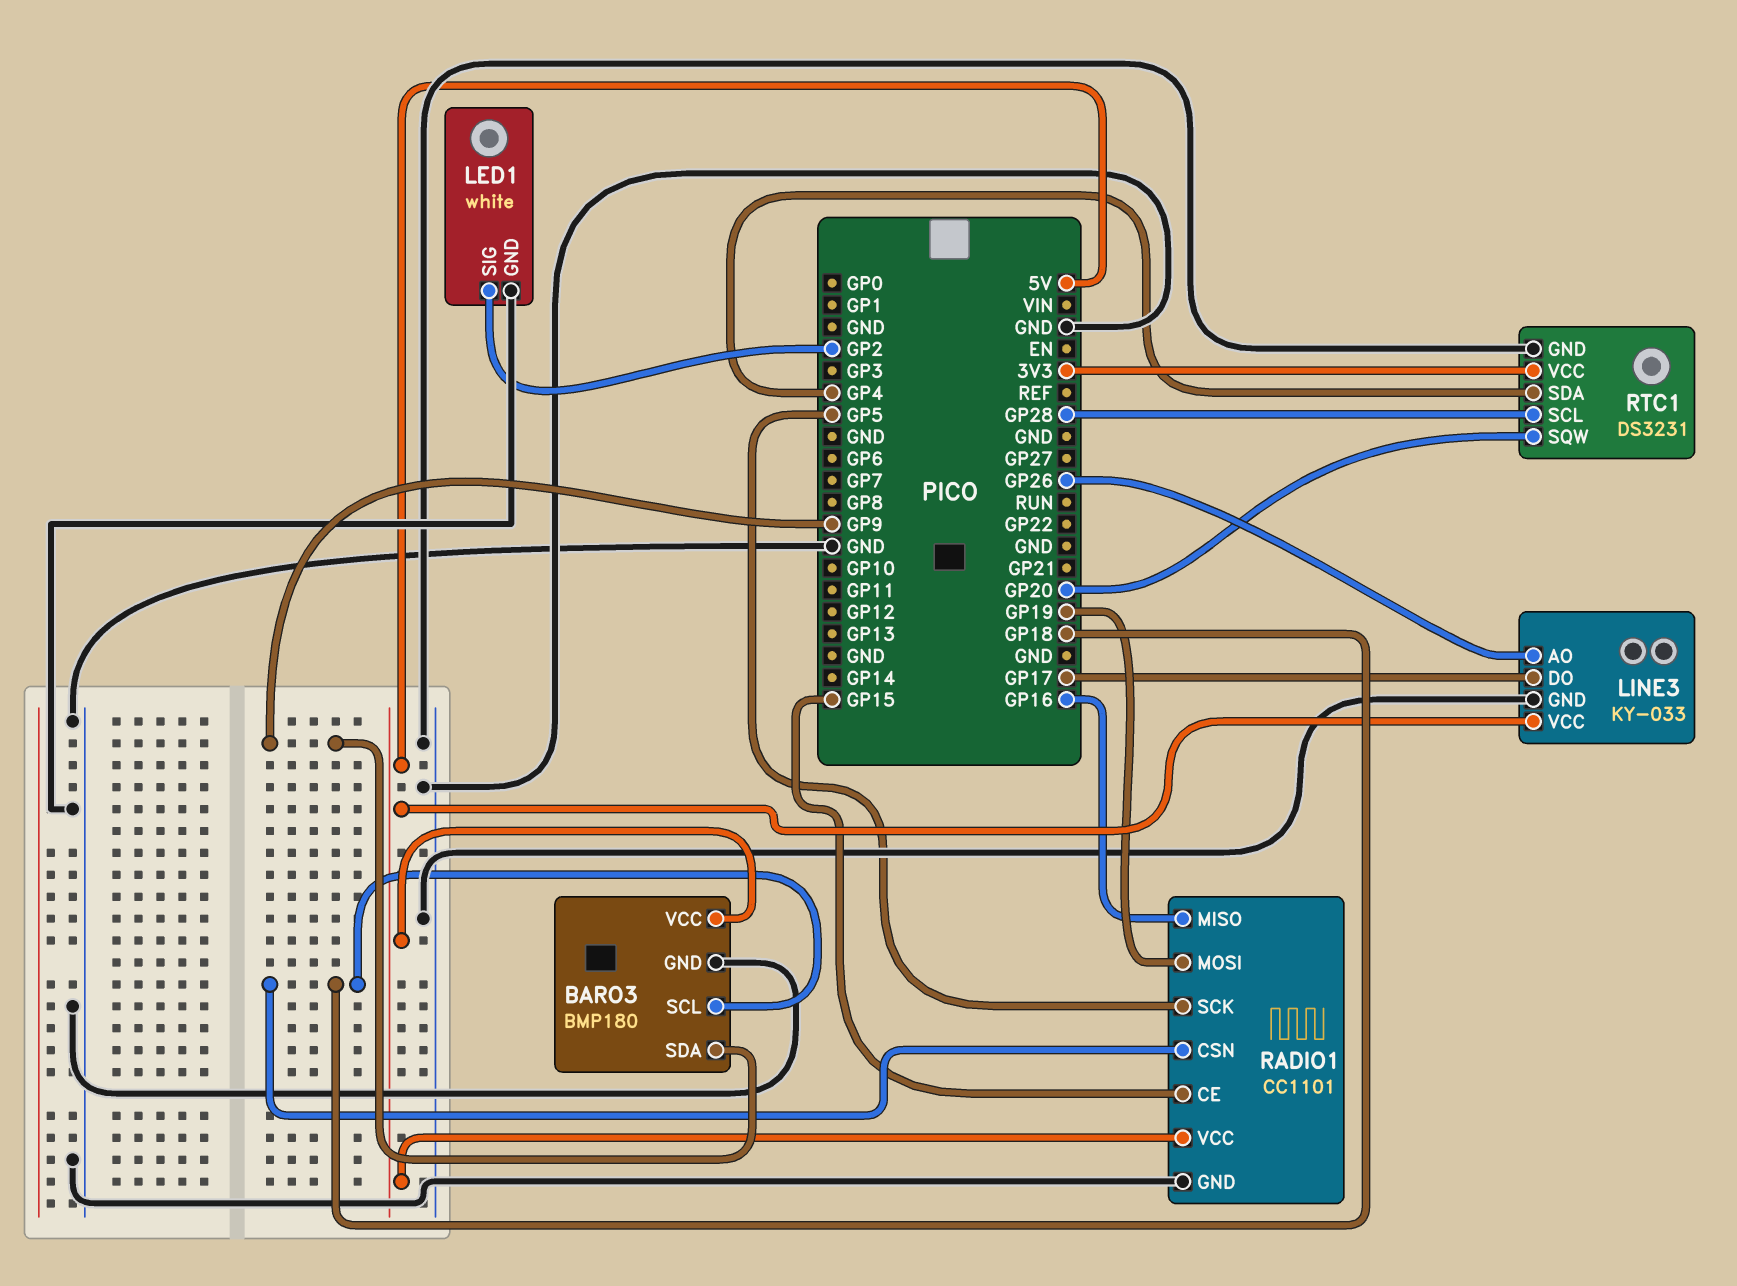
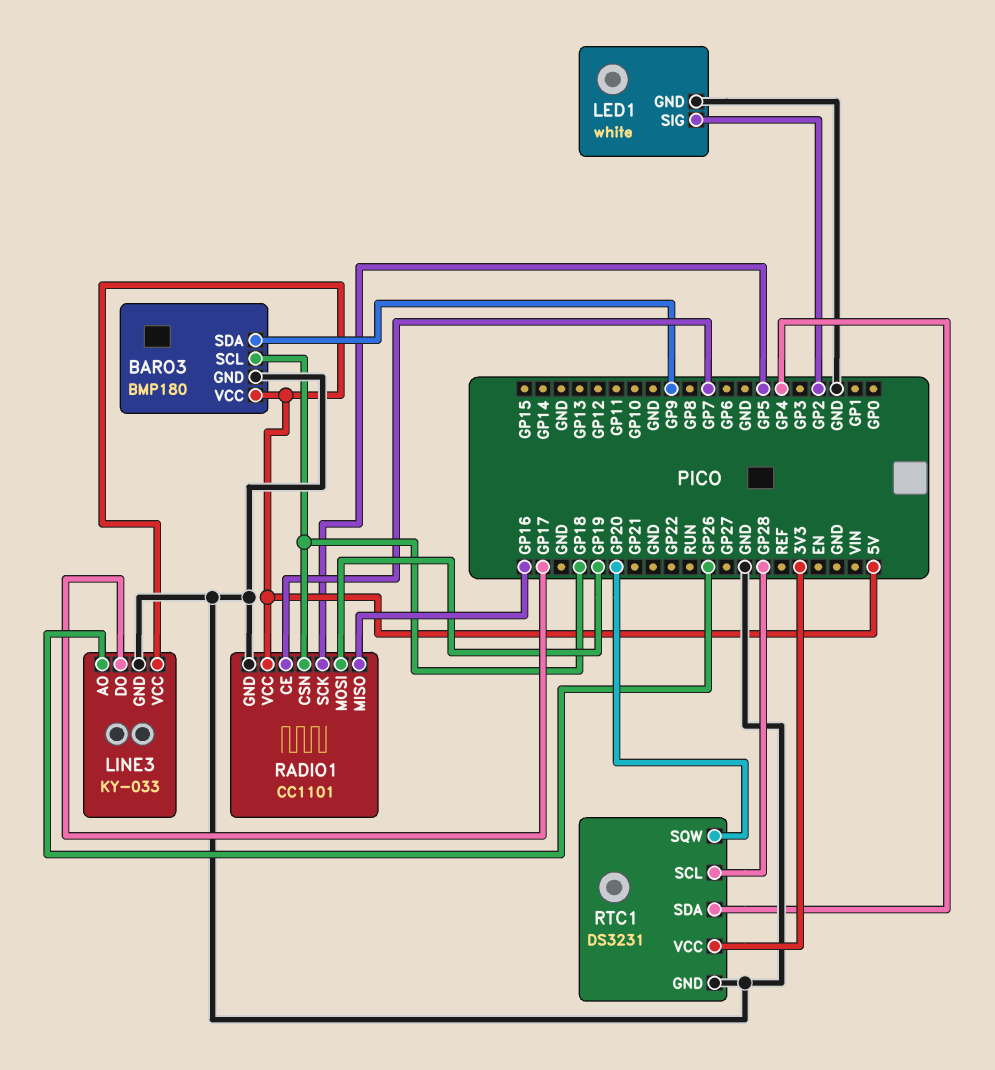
RADIO1 pin CE: GP15 -> GP7

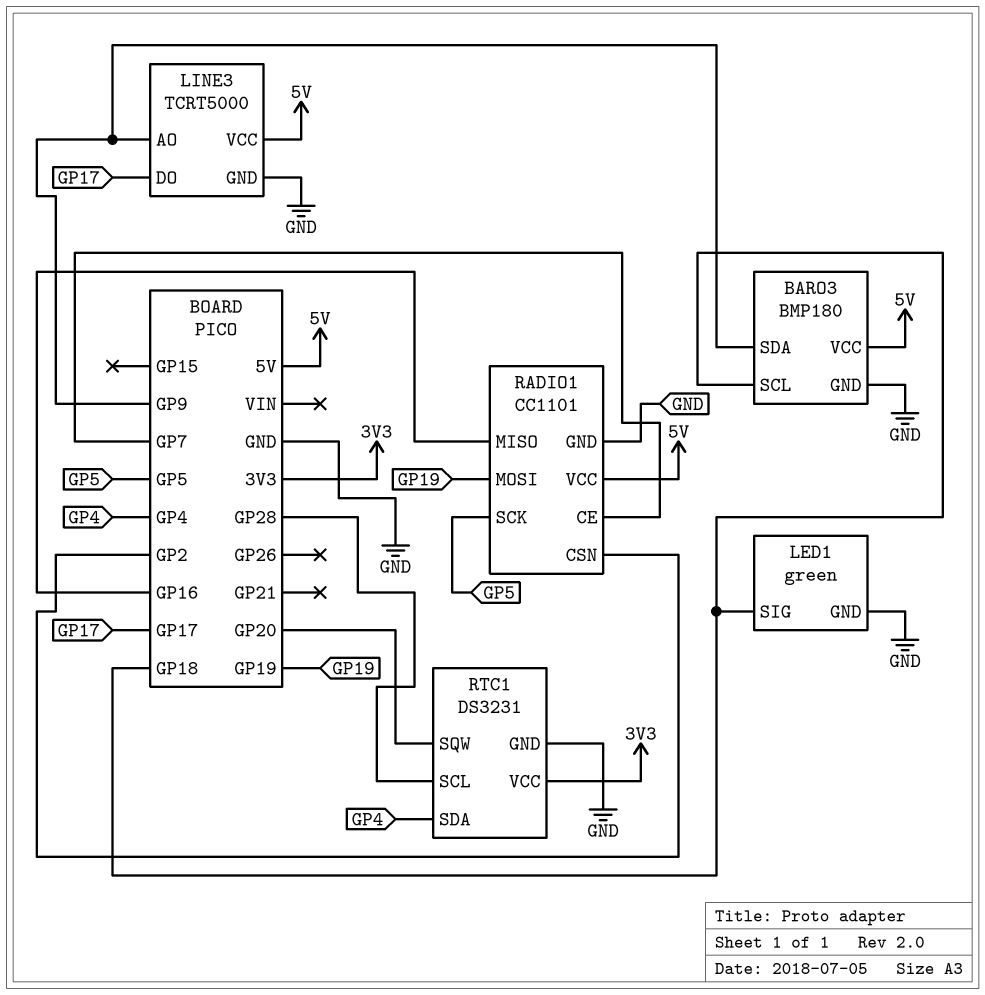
LED1: white -> green
LED1 pin SIG: GP2 -> GP18
LINE3: KY-033 -> TCRT5000
LINE3 pin AO: GP26 -> GP9
RADIO1 pin CSN: GP18 -> GP2

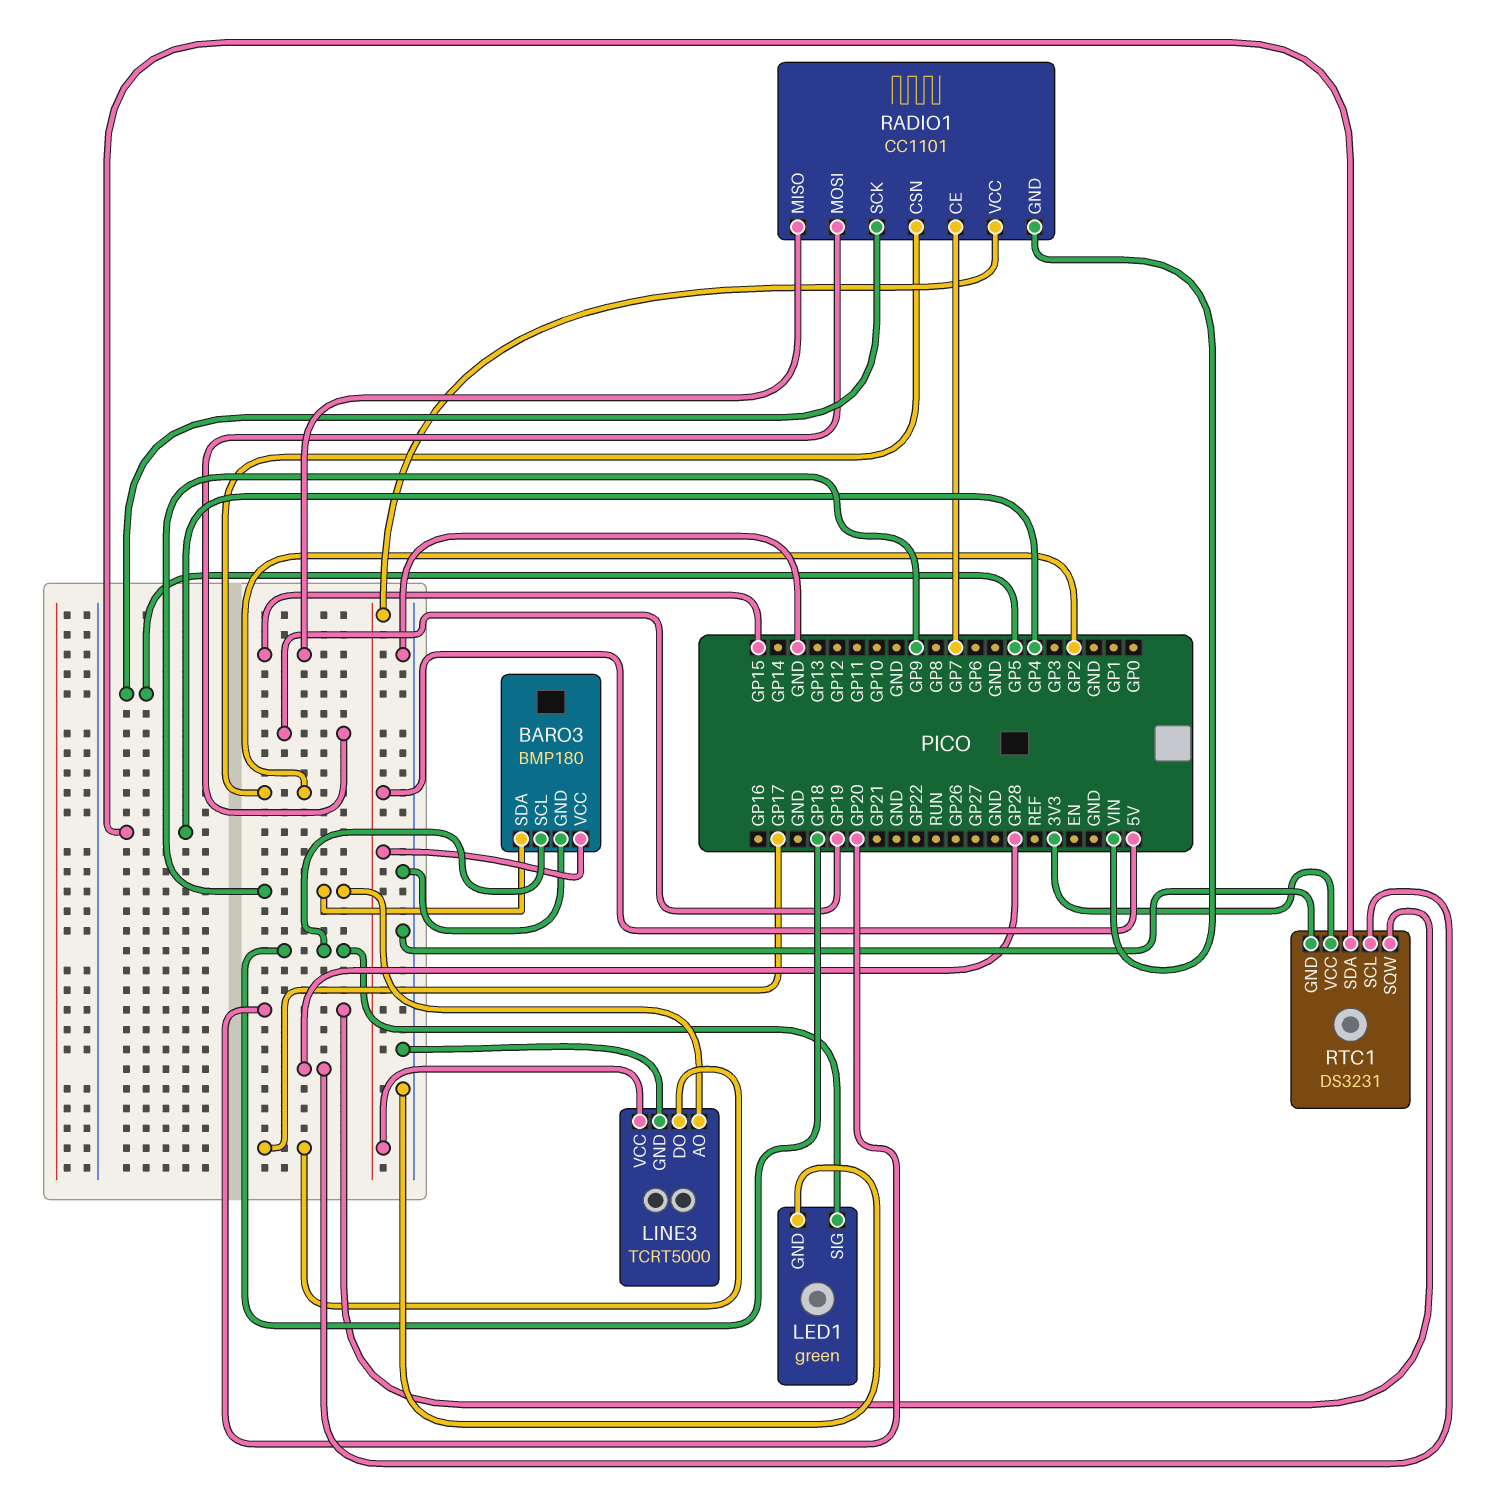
RADIO1 pin GND: GND -> VIN
RADIO1 pin MISO: GP16 -> GP15

